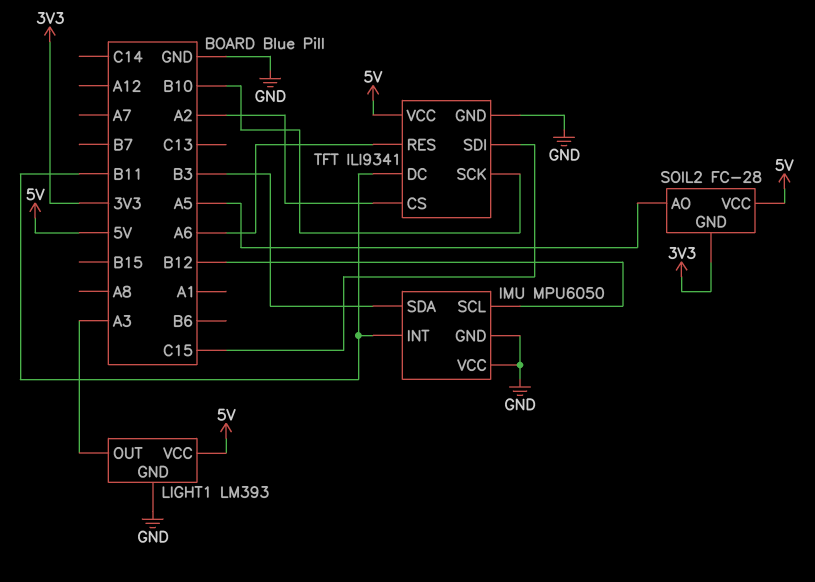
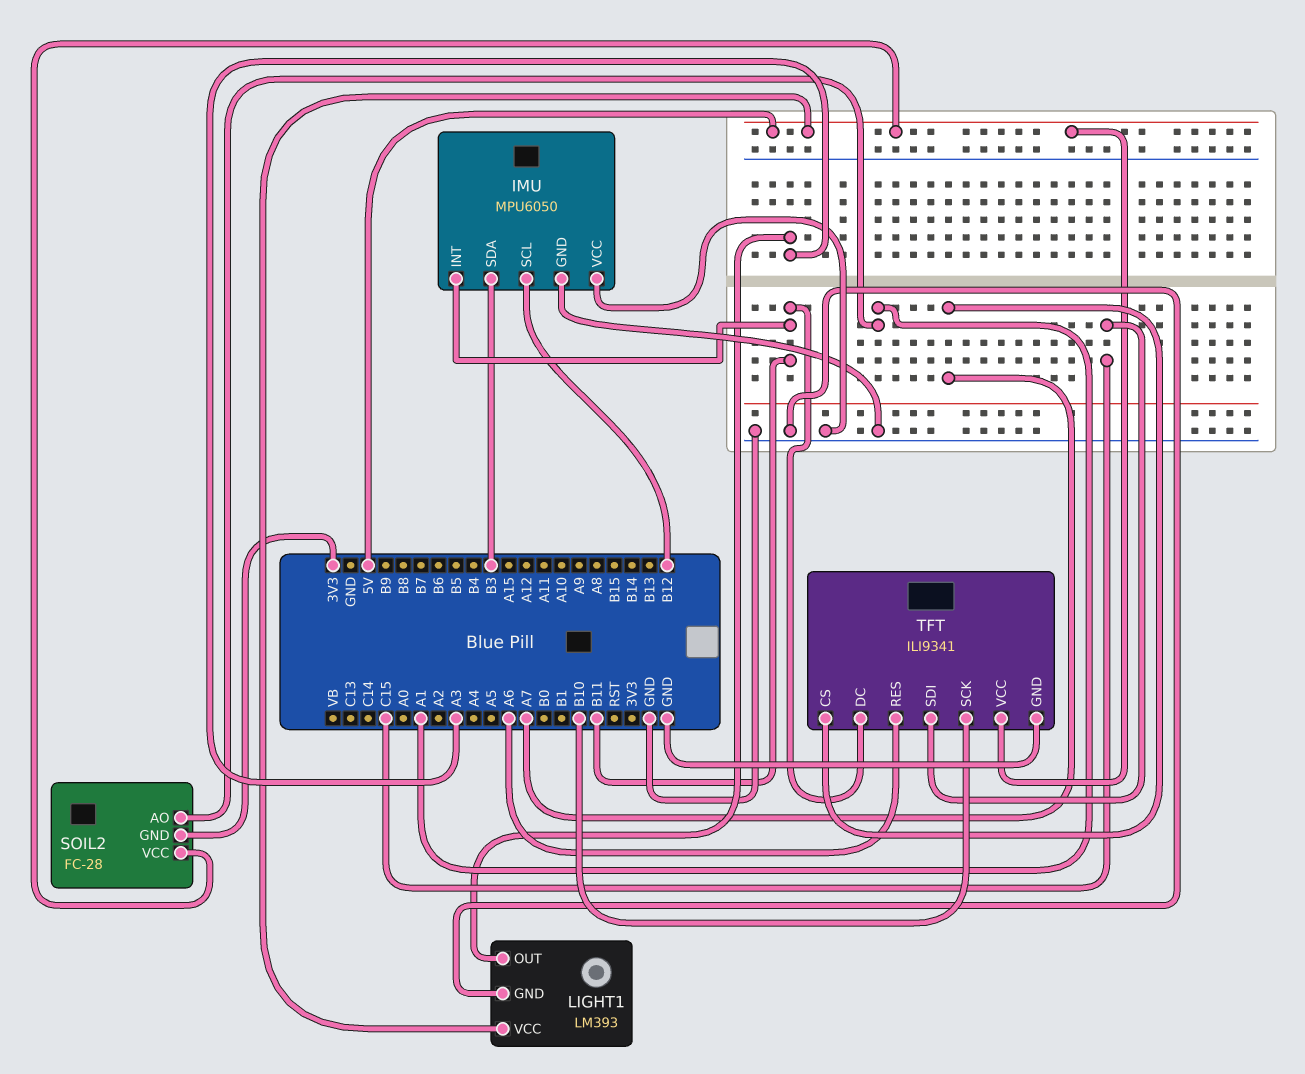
SOIL2 pin AO: A5 -> A1
TFT pin CS: A2 -> A7

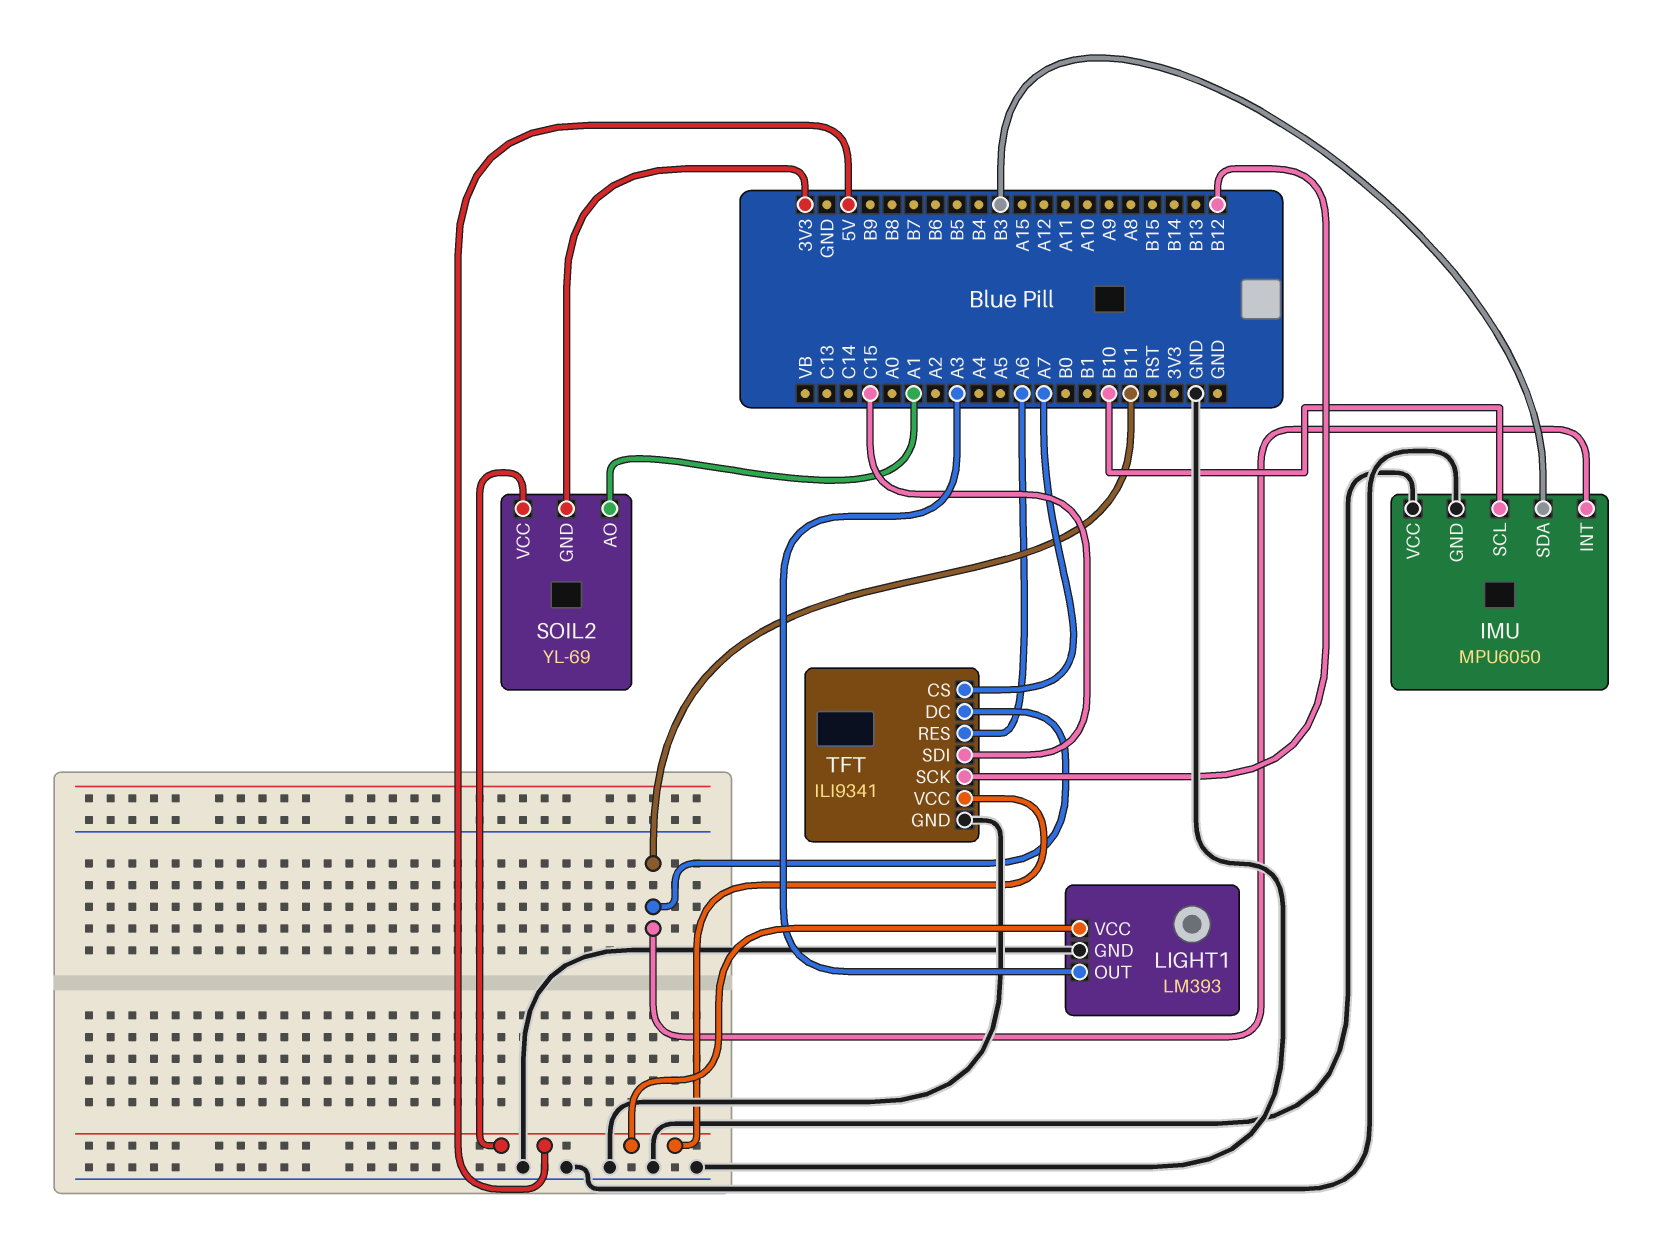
IMU pin SCL: B12 -> B10
SOIL2: FC-28 -> YL-69
TFT pin SCK: B10 -> B12

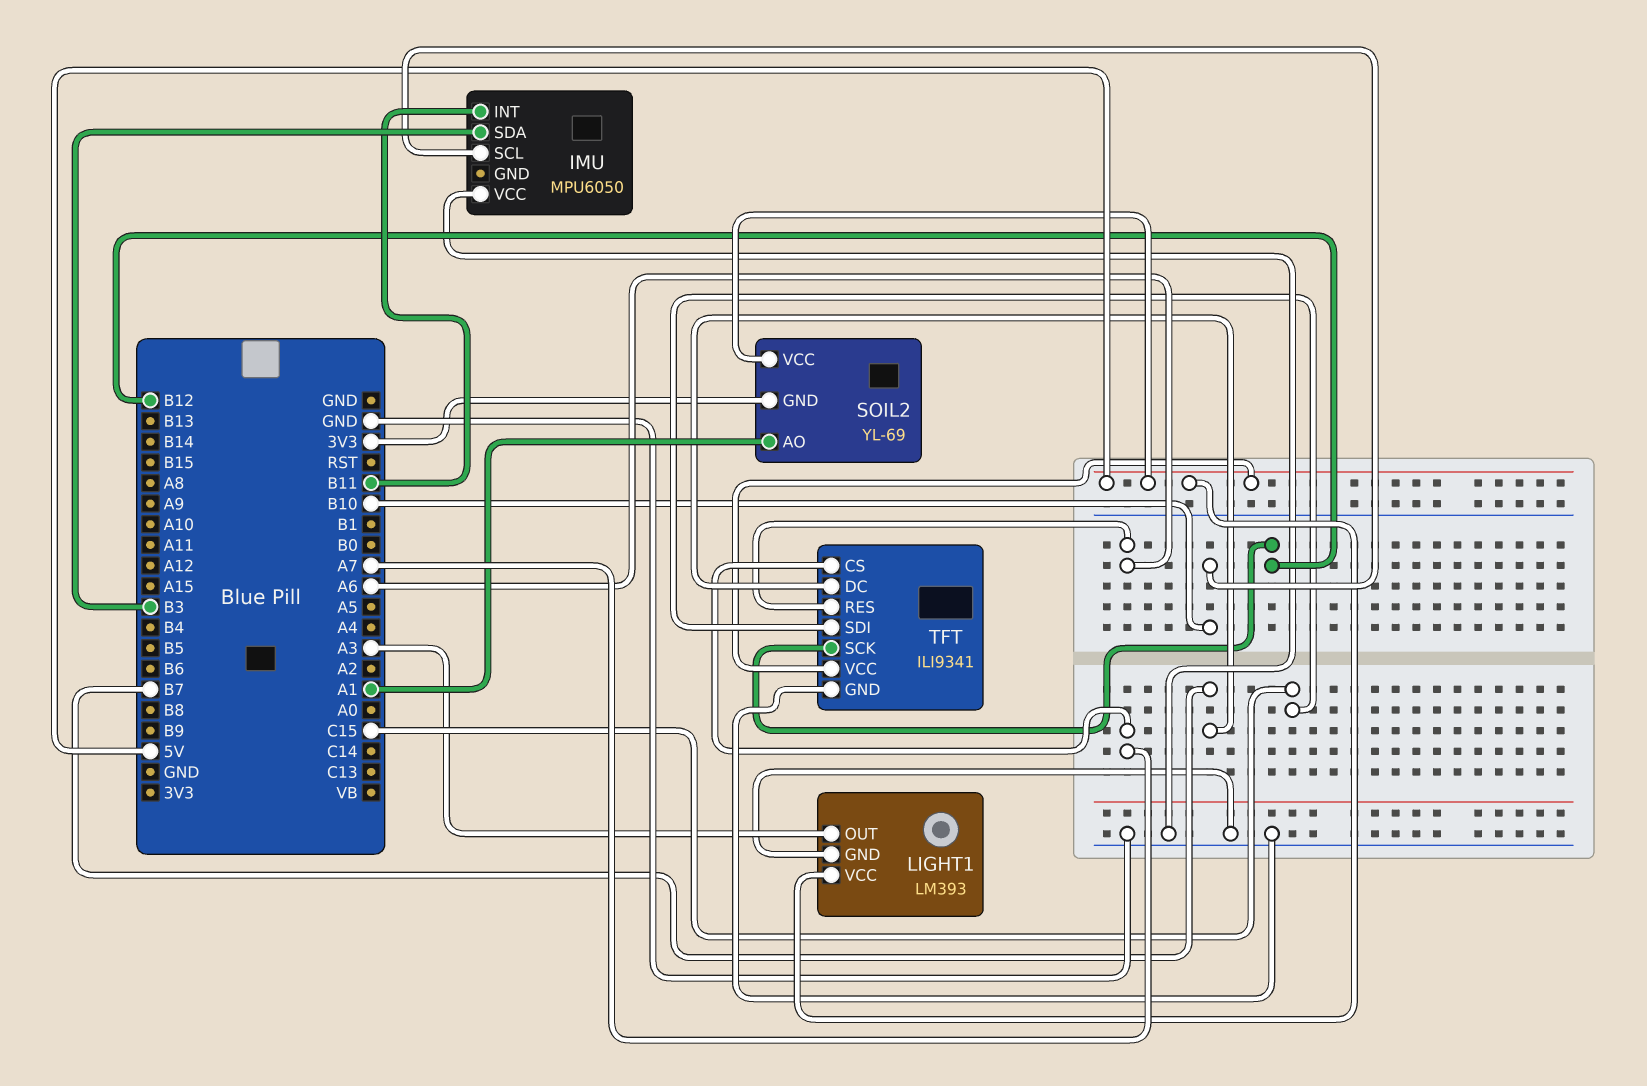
IMU pin GND: GND -> none
TFT pin DC: B11 -> B7

